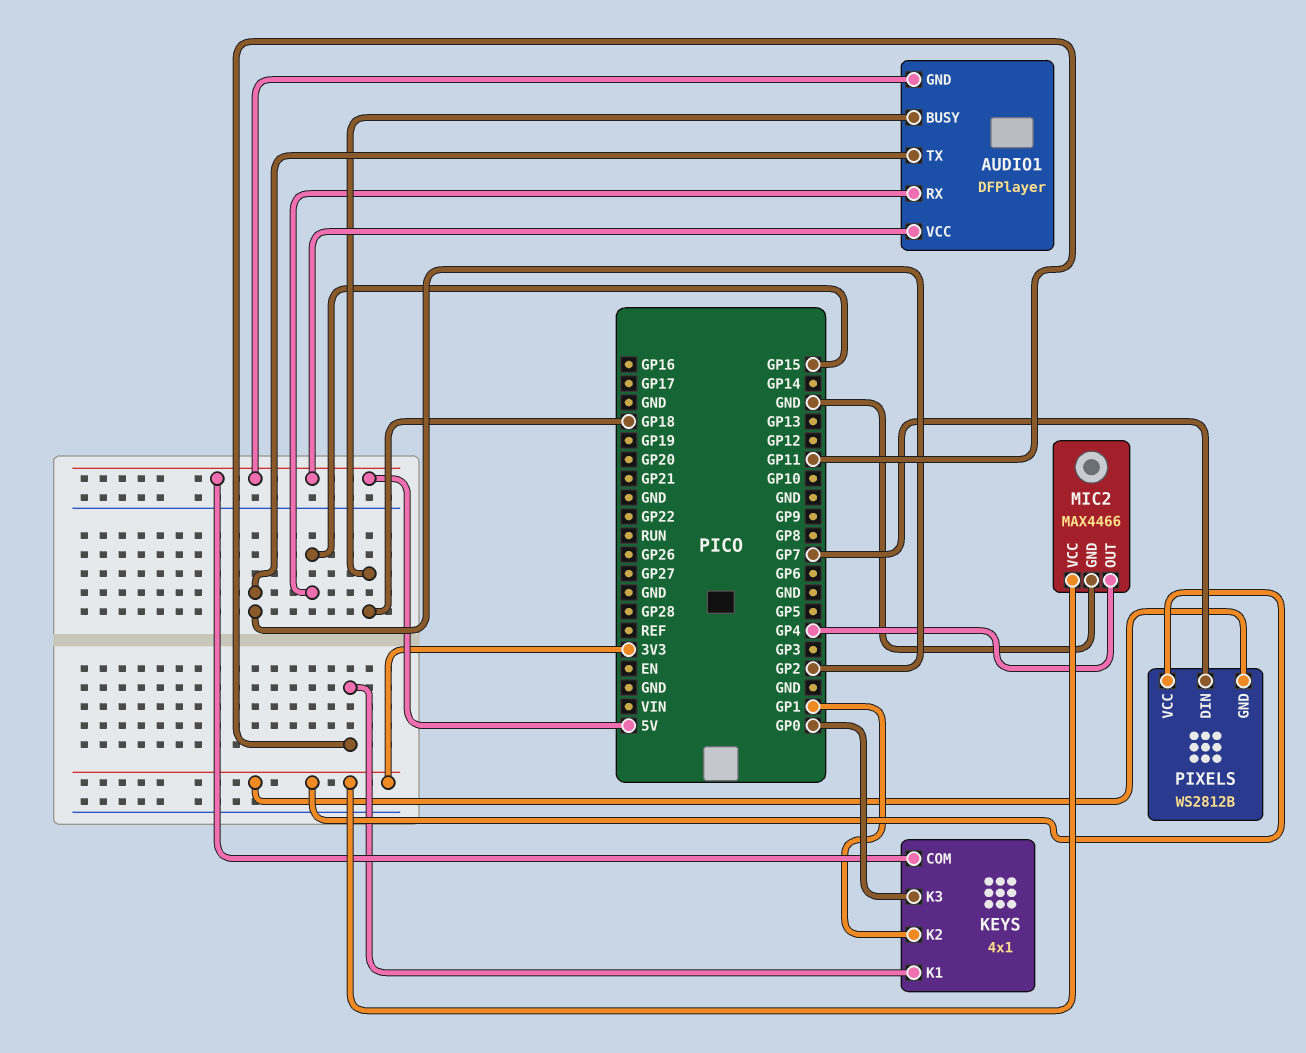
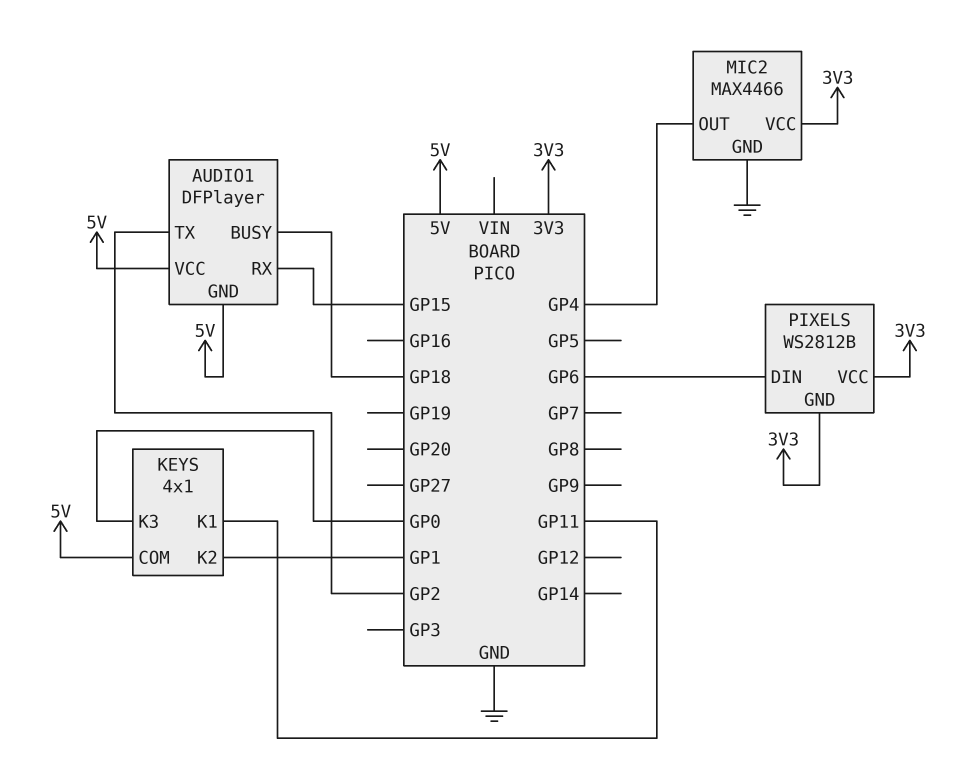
PIXELS pin DIN: GP7 -> GP6

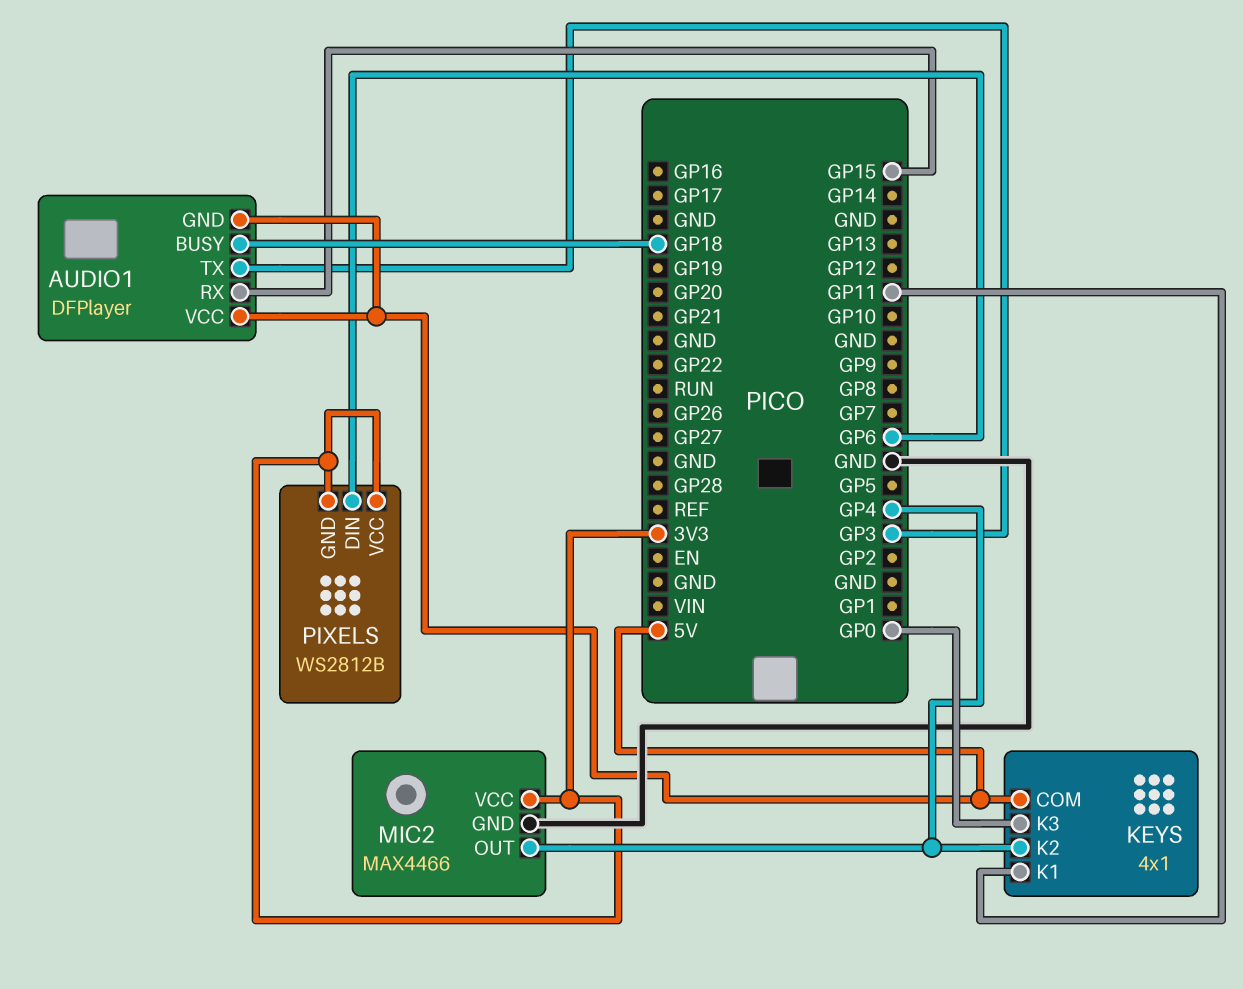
AUDIO1 pin TX: GP2 -> GP3
KEYS pin K2: GP1 -> GP4

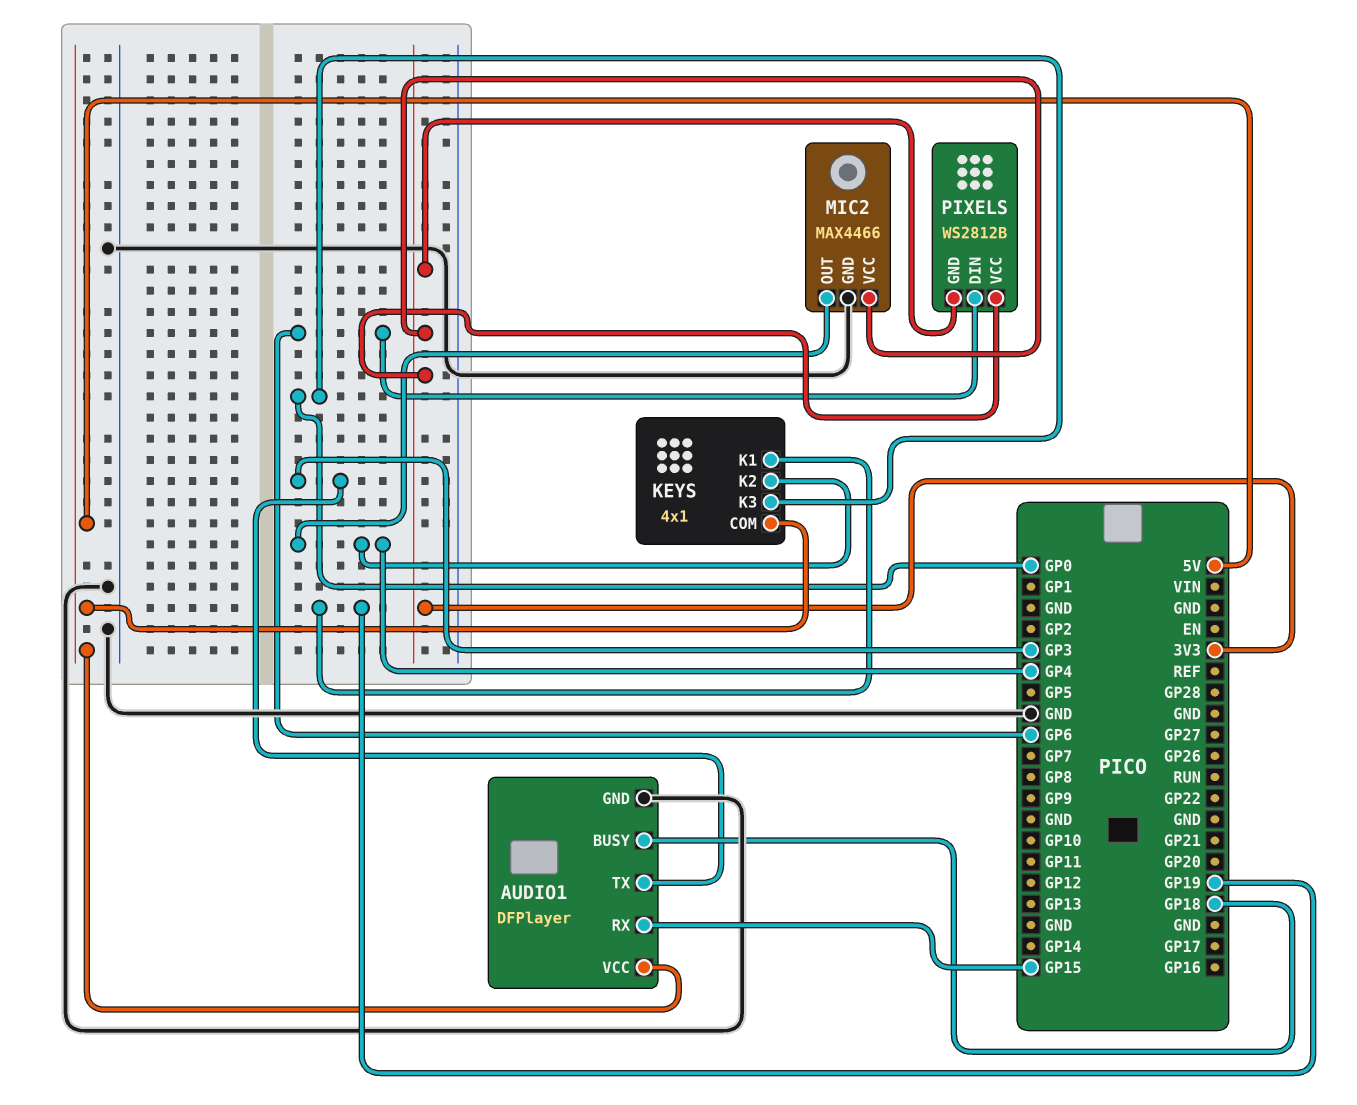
AUDIO1 pin GND: 5V -> GND
KEYS pin K1: GP11 -> GP19

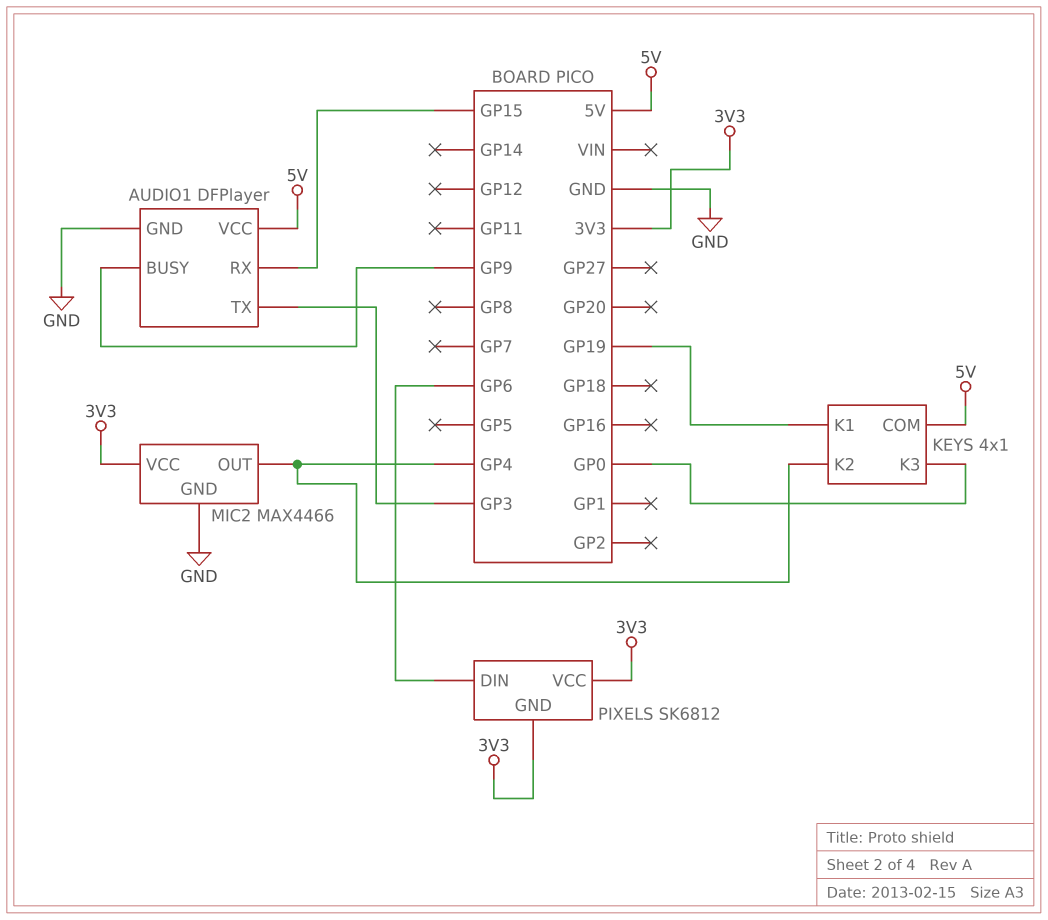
AUDIO1 pin BUSY: GP18 -> GP9
PIXELS: WS2812B -> SK6812

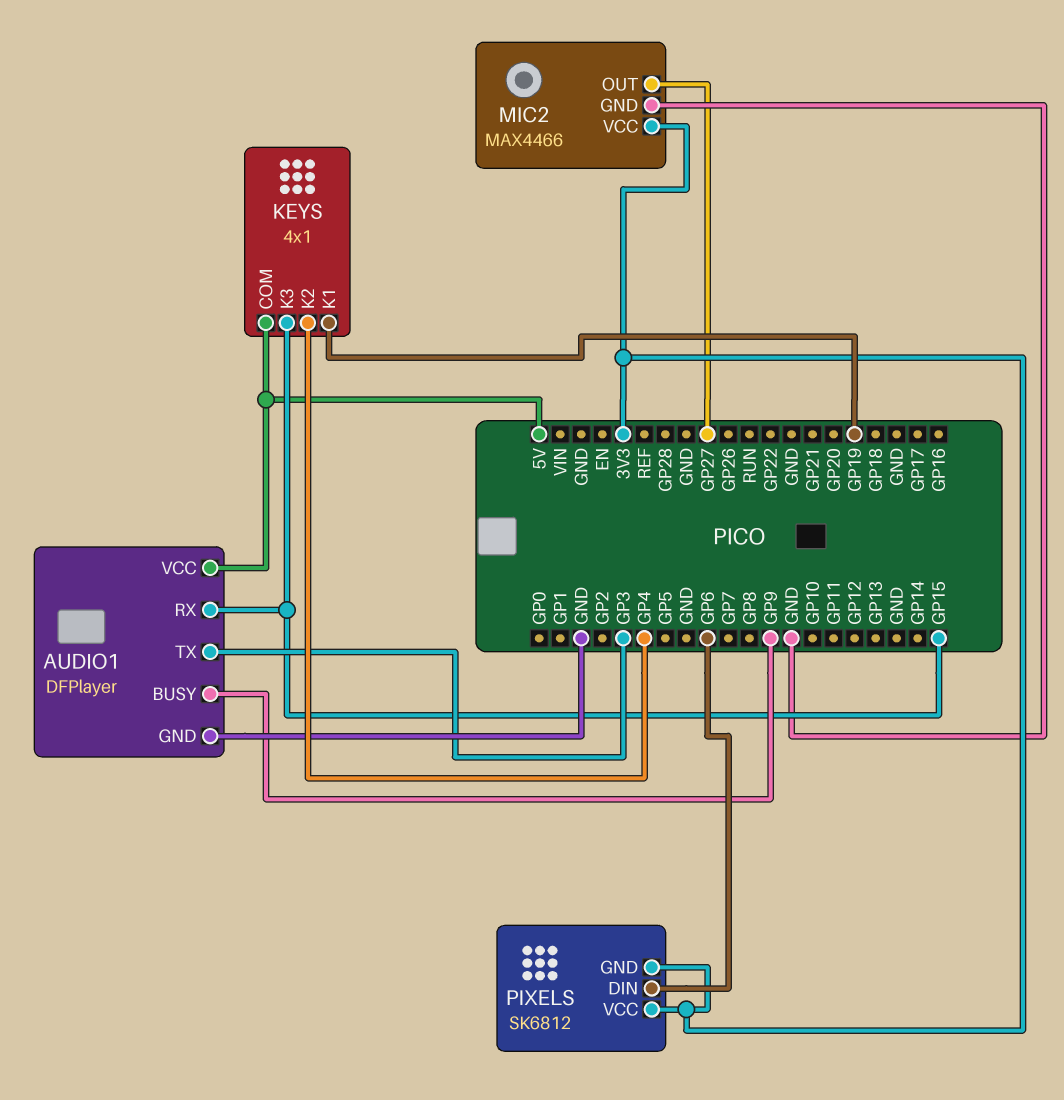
KEYS pin K3: GP0 -> GP15
MIC2 pin OUT: GP4 -> GP27

